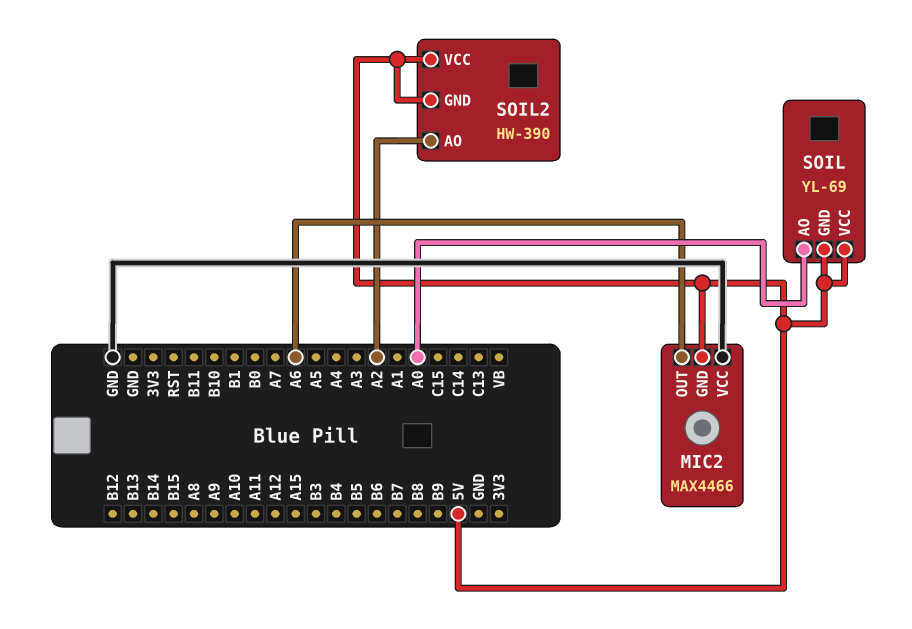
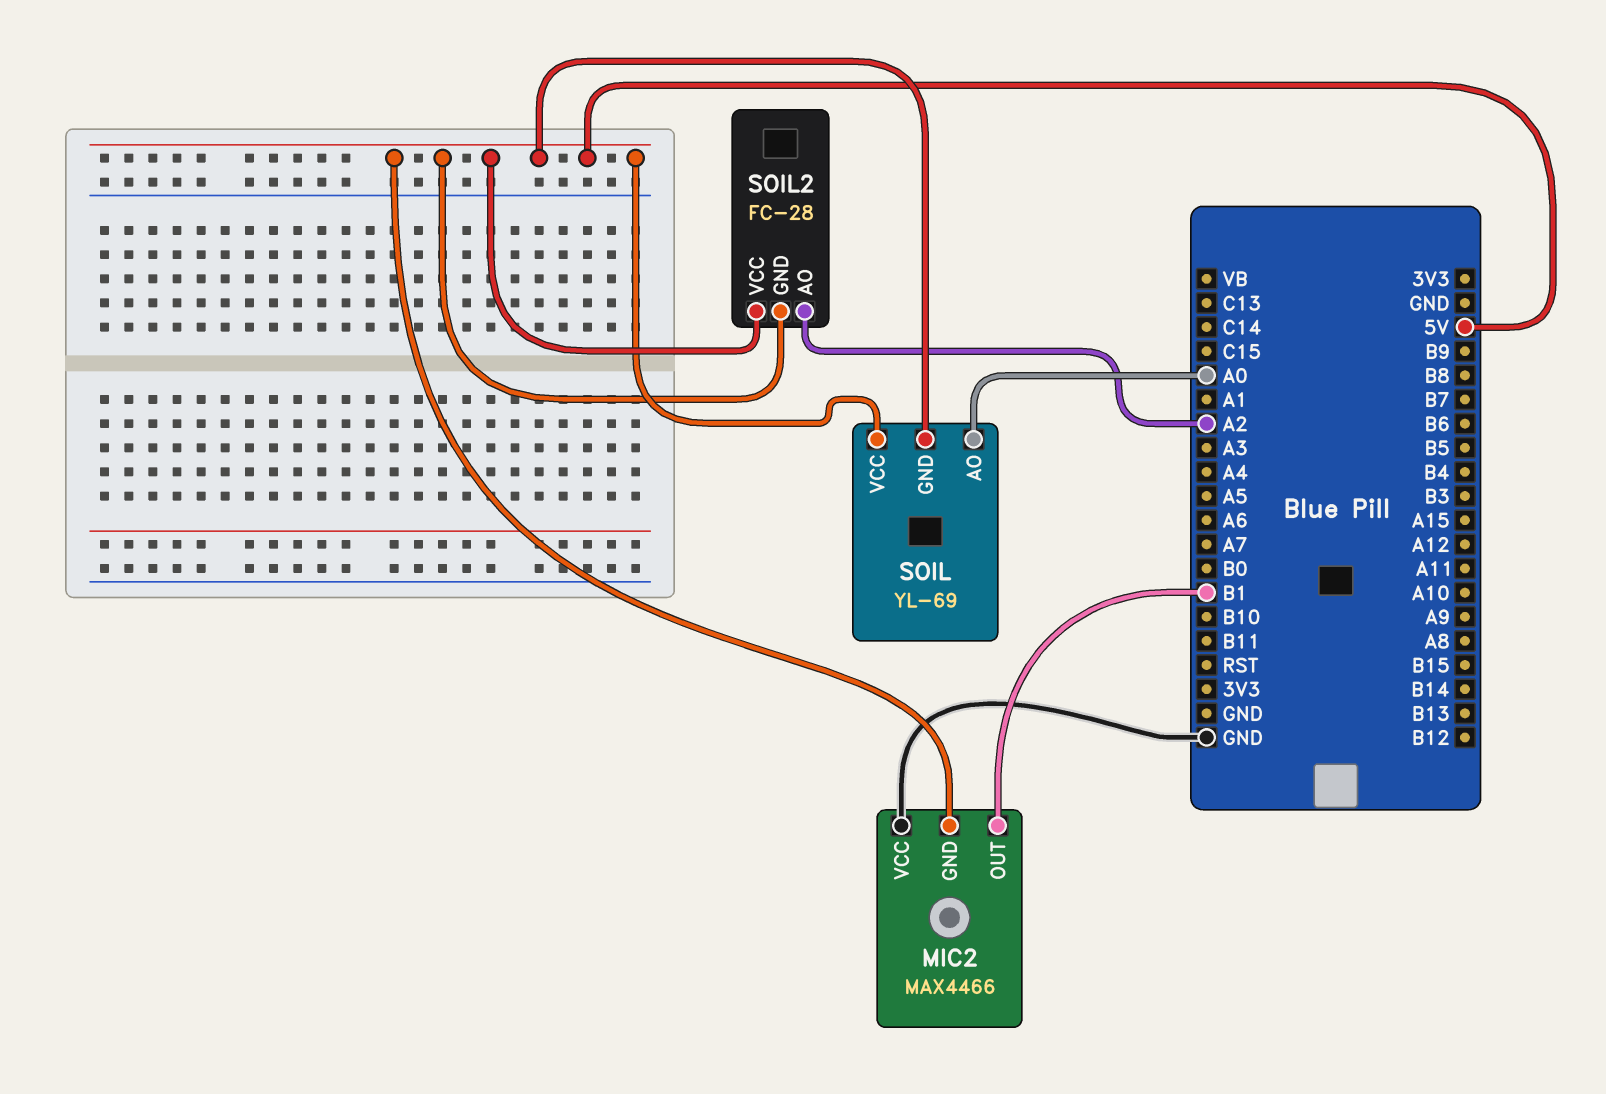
MIC2 pin OUT: A6 -> B1
SOIL2: HW-390 -> FC-28

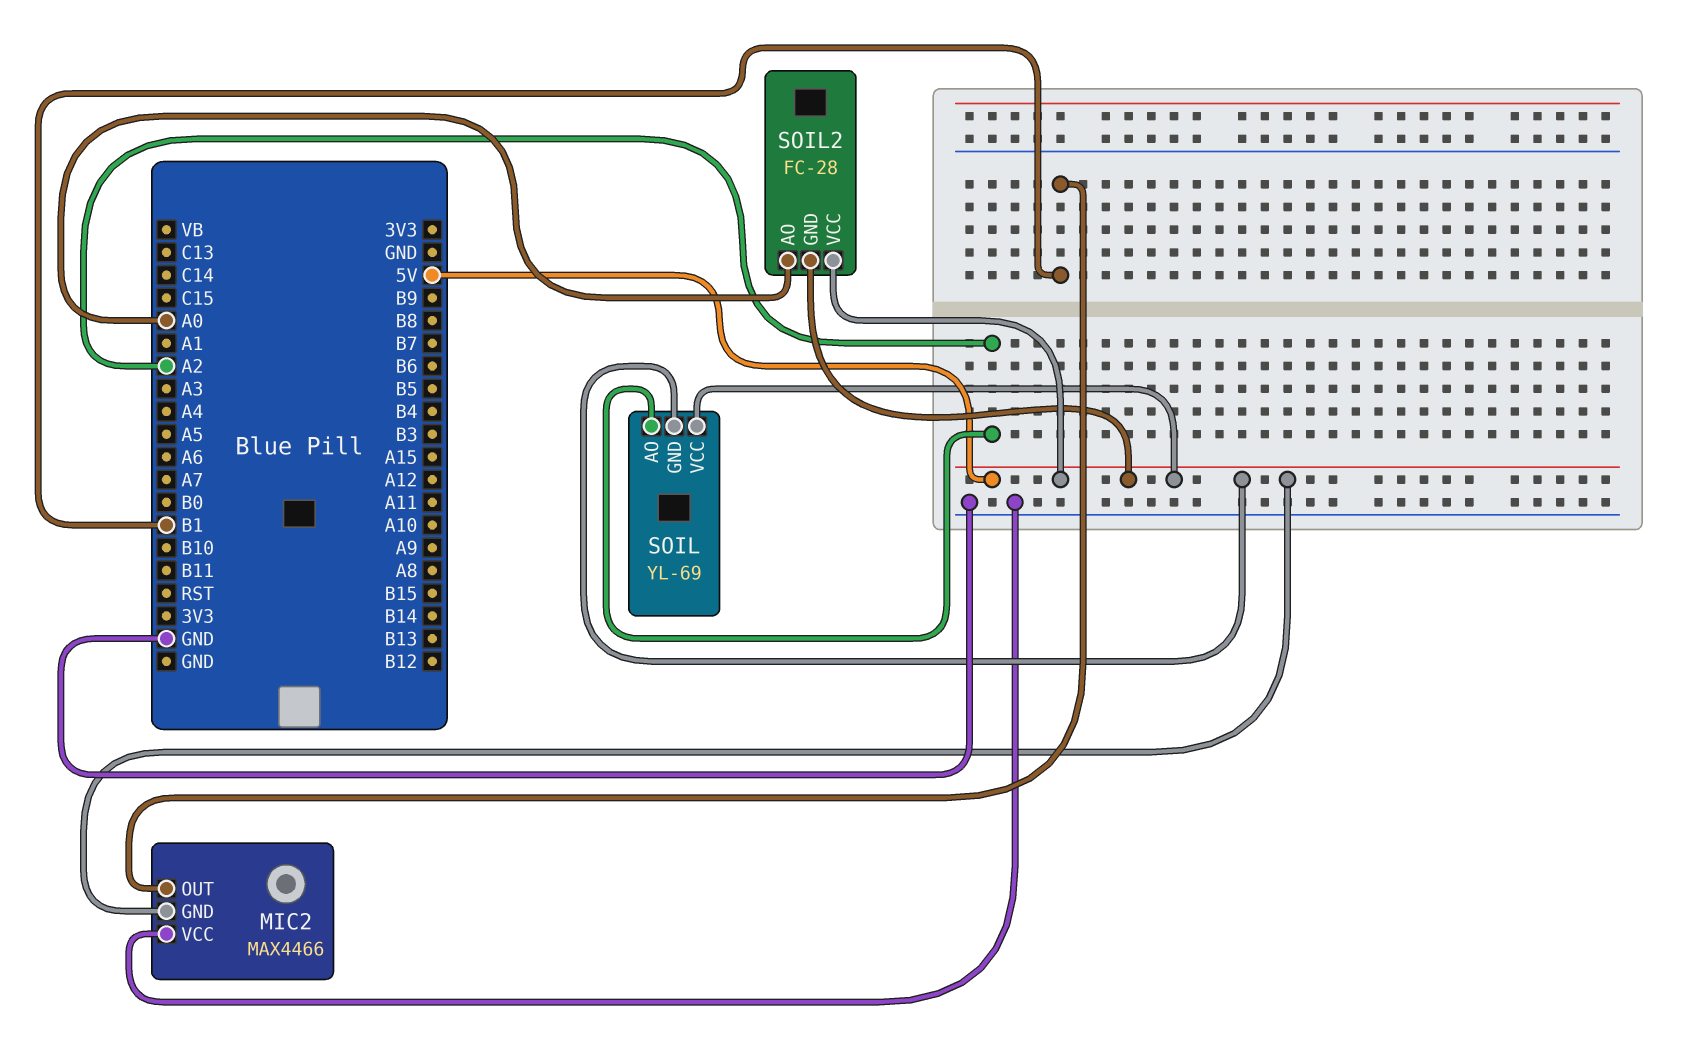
SOIL pin AO: A0 -> A2
SOIL2 pin AO: A2 -> A0

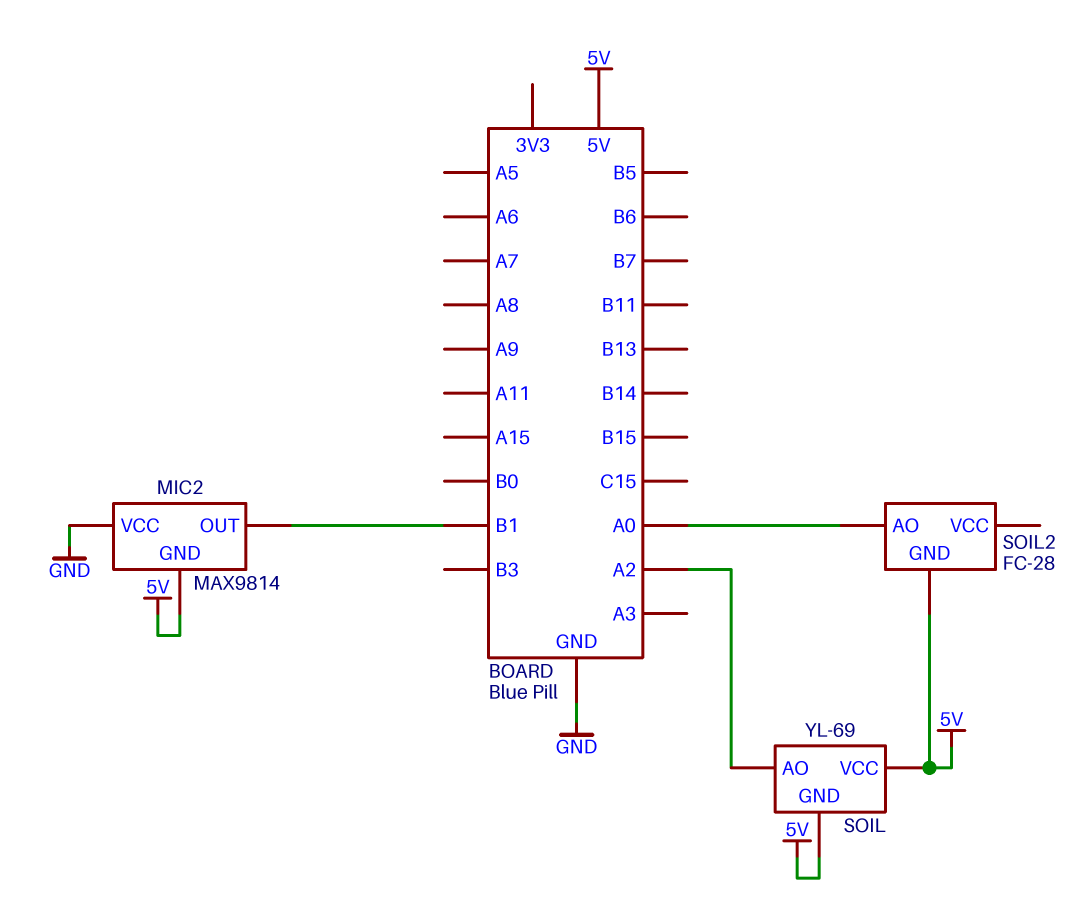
MIC2: MAX4466 -> MAX9814
SOIL2 pin VCC: 5V -> none

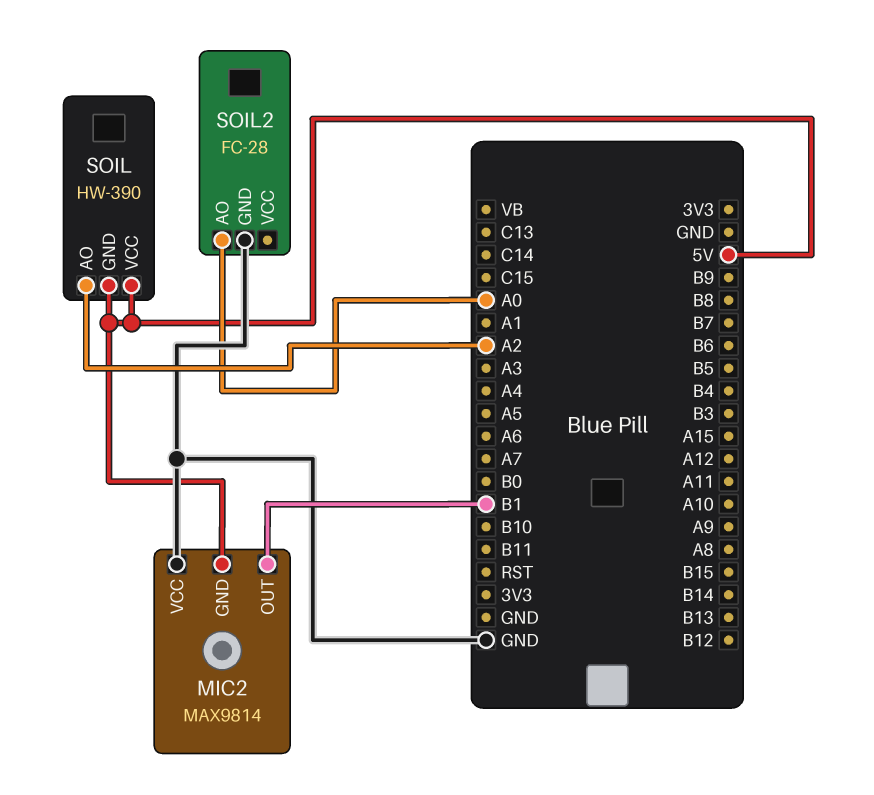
SOIL: YL-69 -> HW-390
SOIL2 pin GND: 5V -> GND

